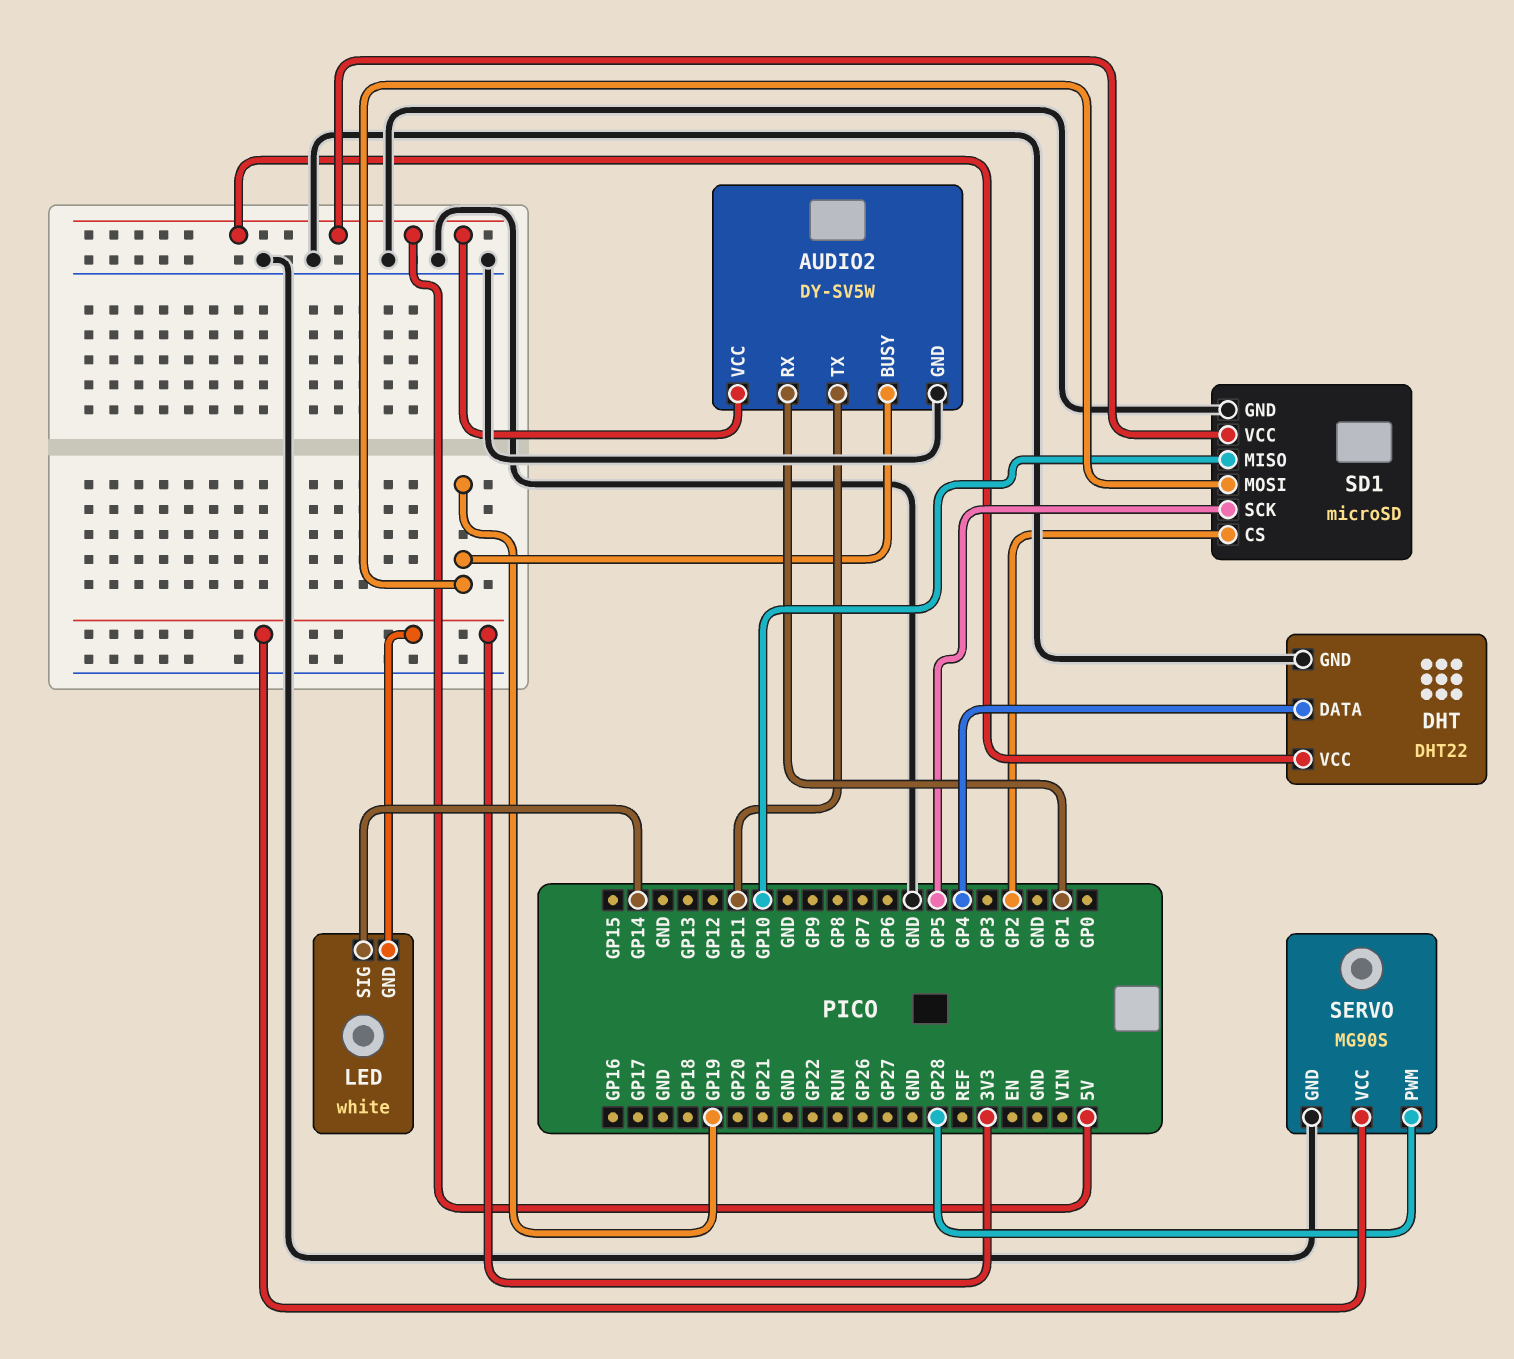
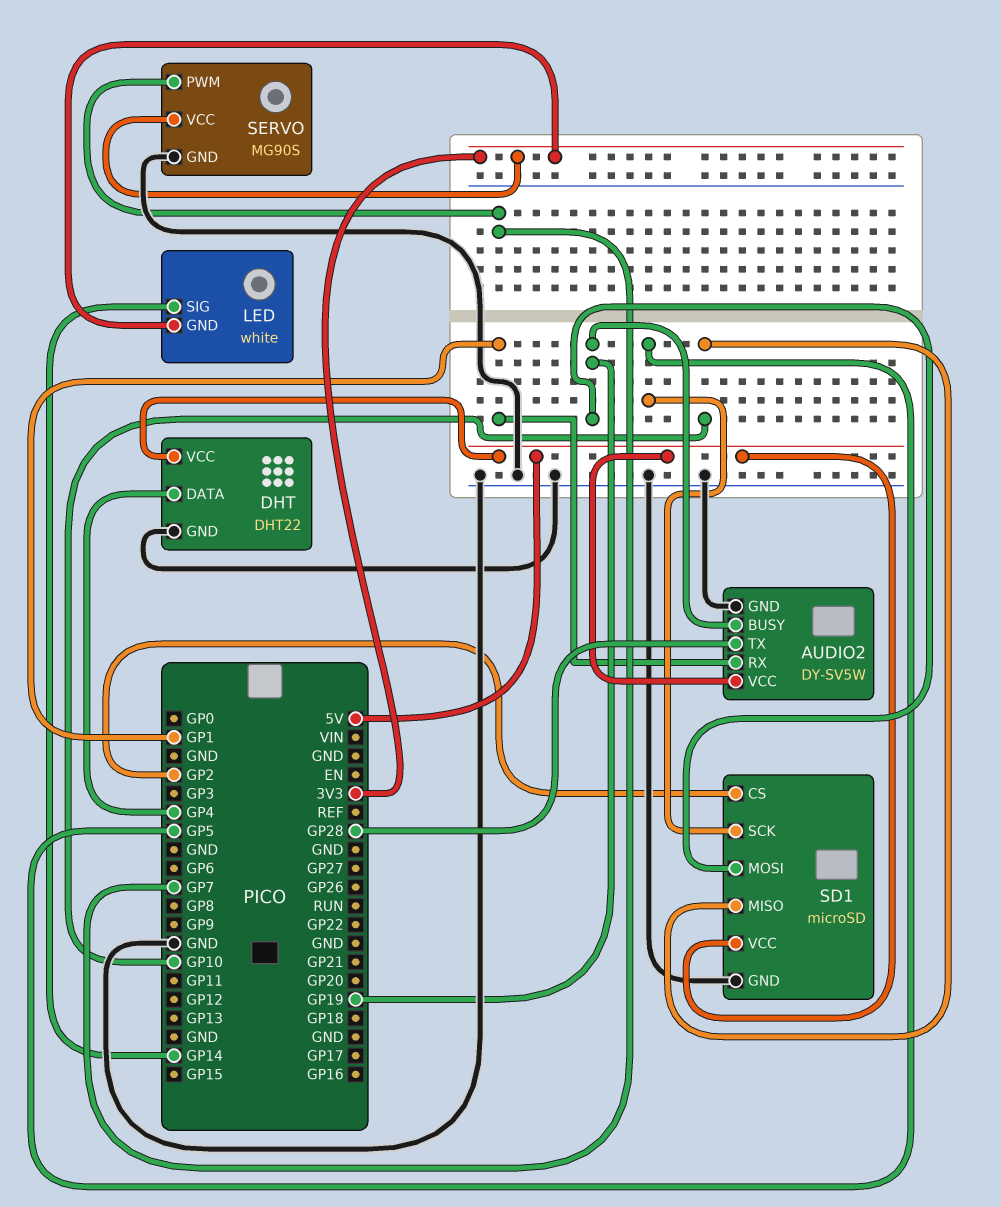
AUDIO2 pin TX: GP11 -> GP28
SERVO pin PWM: GP28 -> GP7

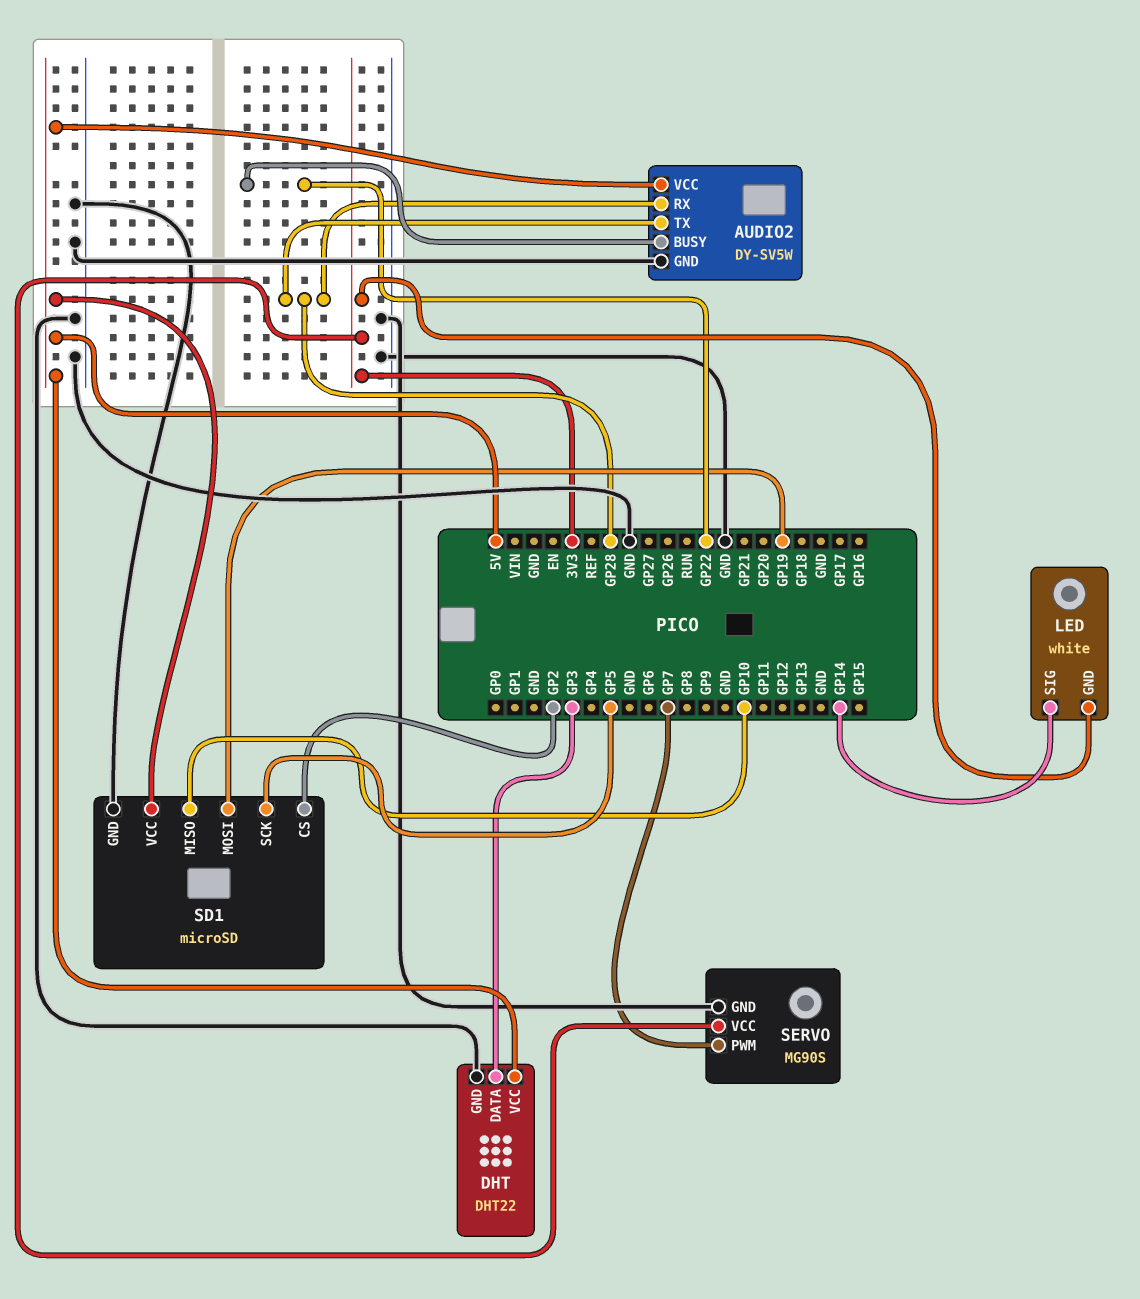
AUDIO2 pin BUSY: GP19 -> GP22
AUDIO2 pin RX: GP1 -> GP28
DHT pin DATA: GP4 -> GP3

